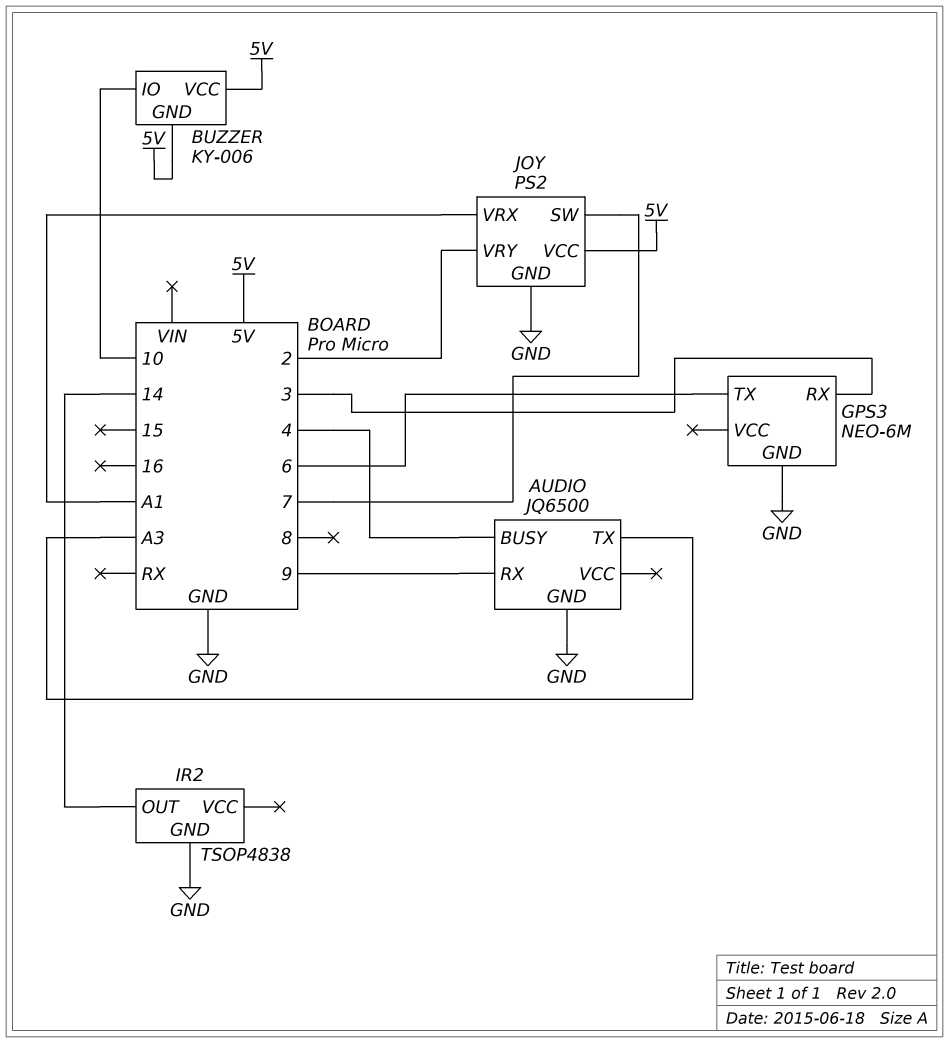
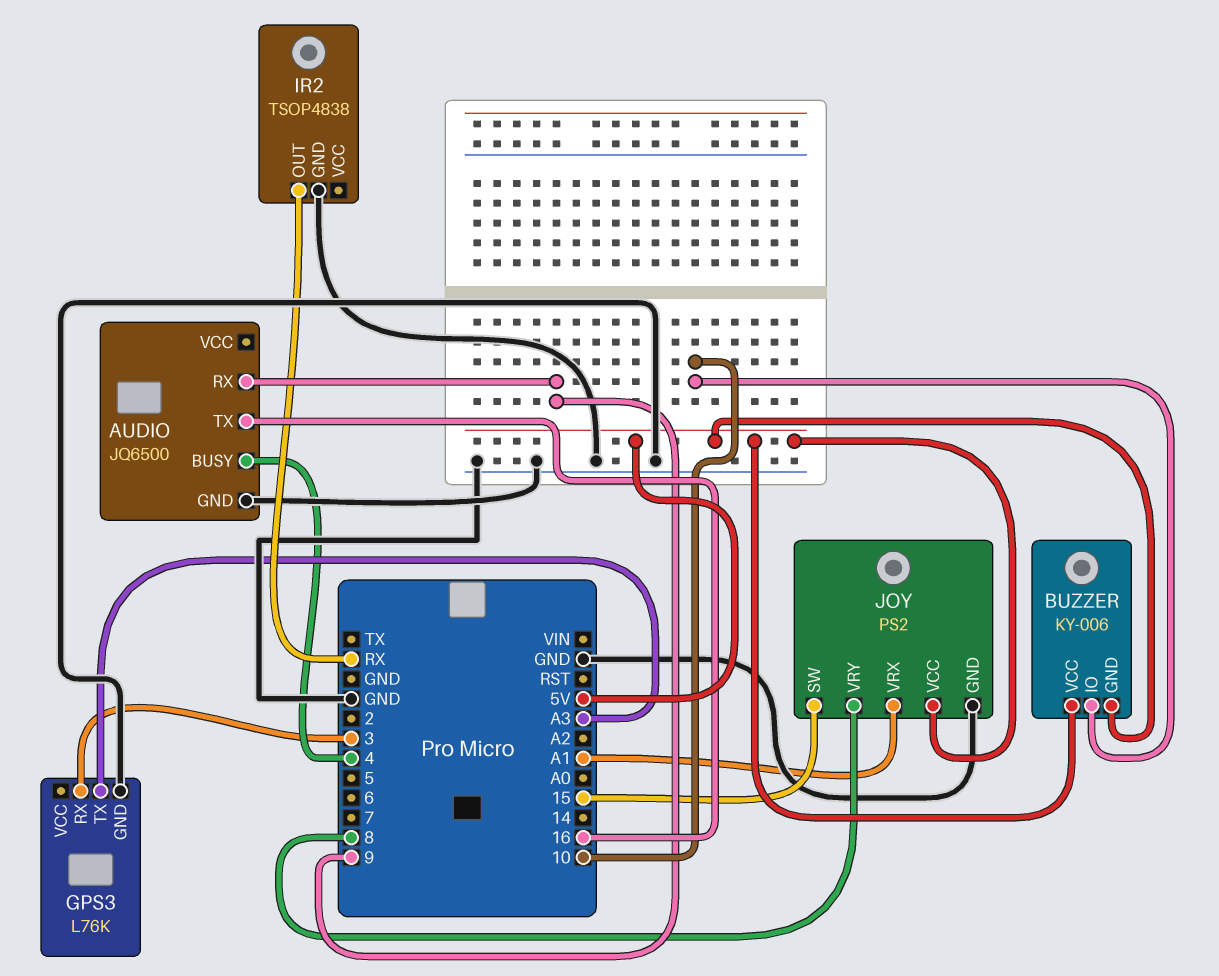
AUDIO pin TX: A3 -> 16
GPS3: NEO-6M -> L76K
GPS3 pin TX: 6 -> A3
IR2 pin OUT: 14 -> RX
JOY pin SW: 7 -> 15
JOY pin VRY: 2 -> 8

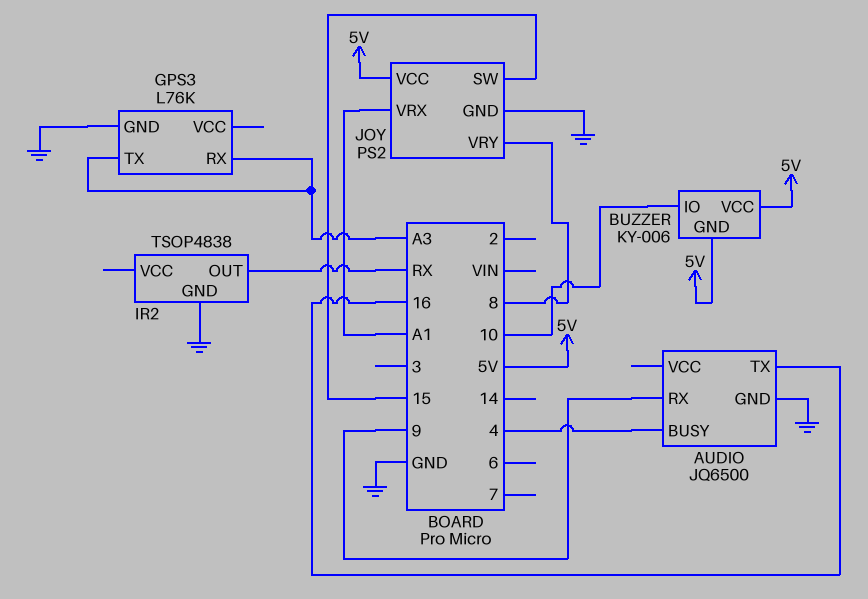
GPS3 pin RX: 3 -> A3

